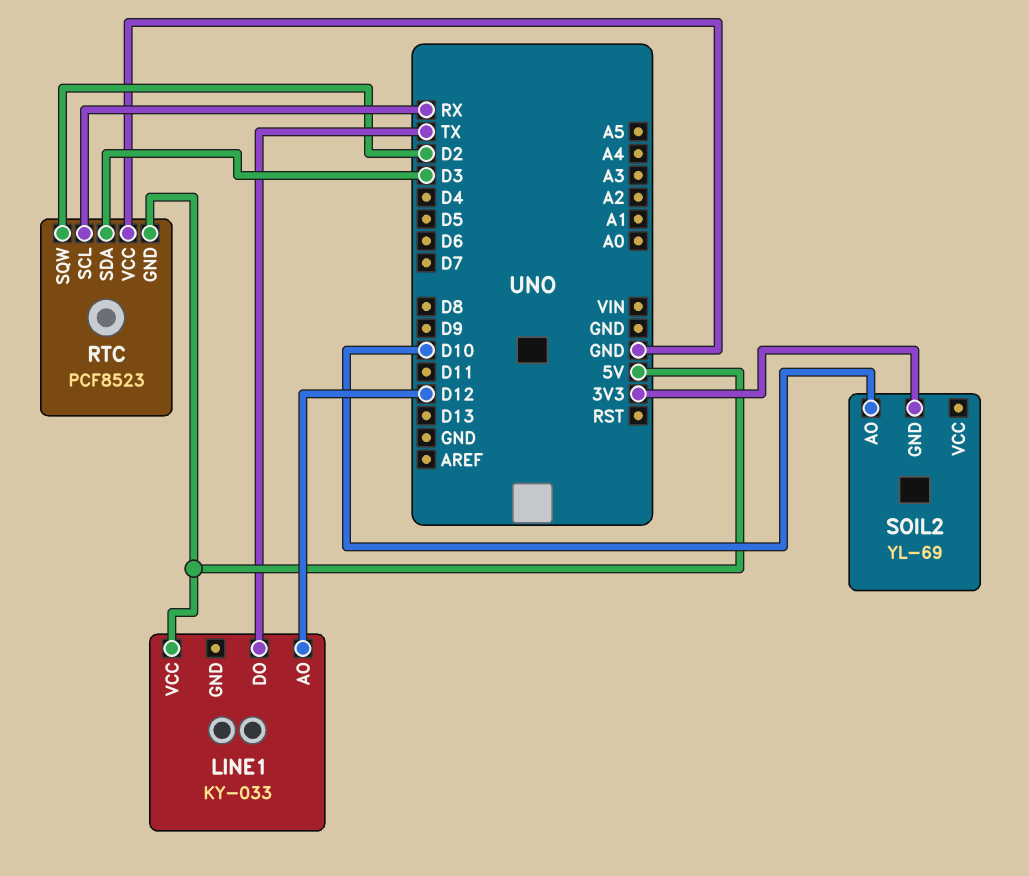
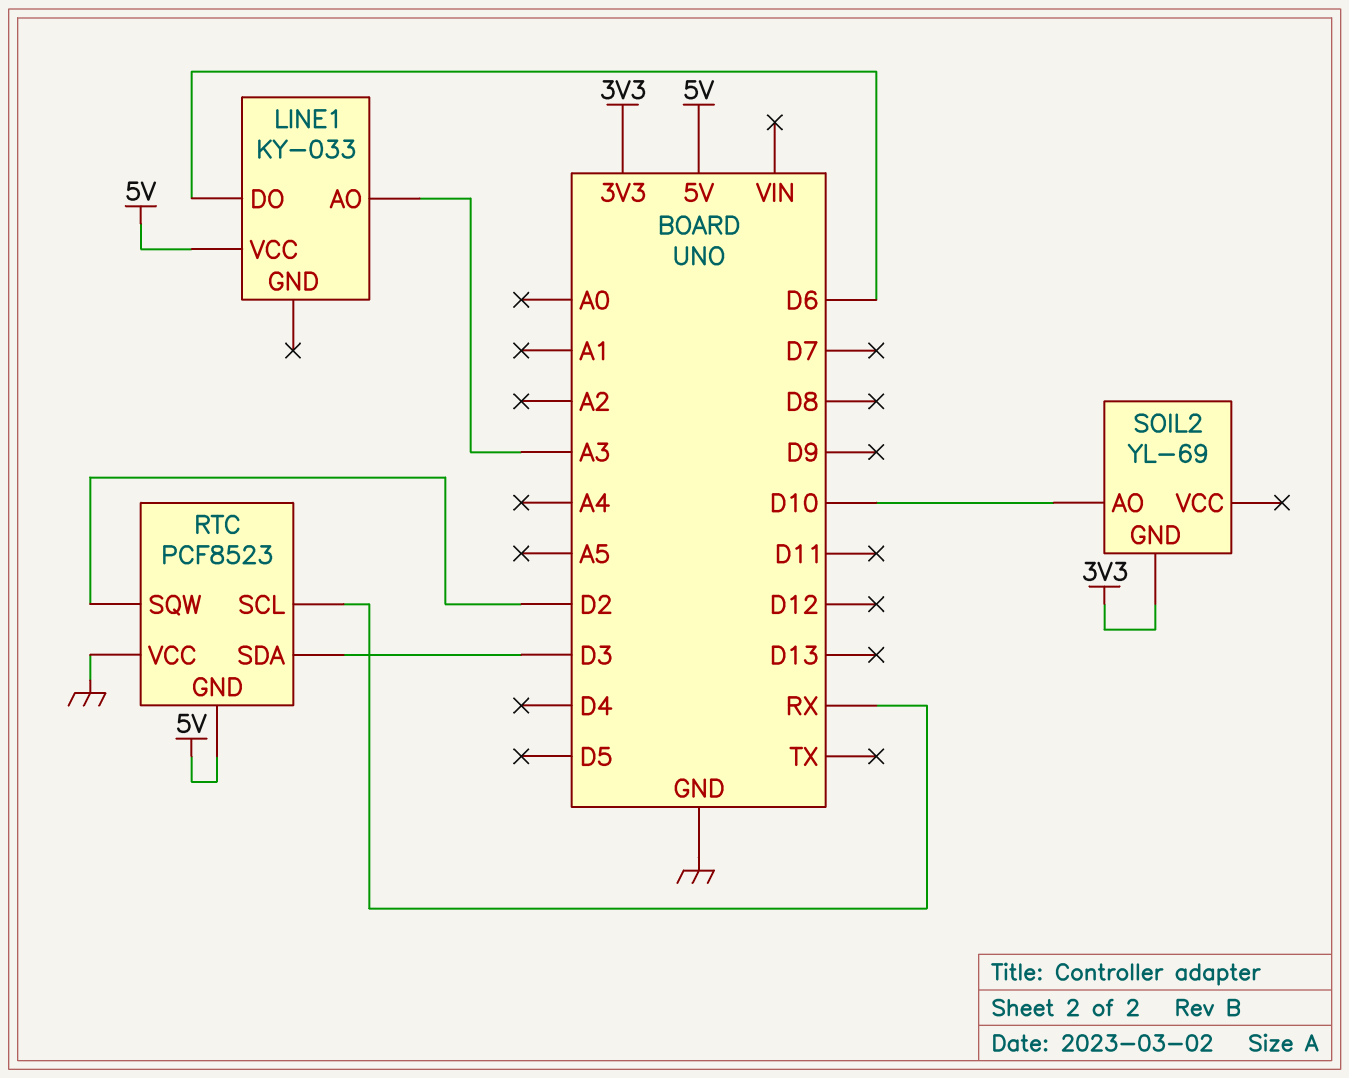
LINE1 pin AO: D12 -> A3
LINE1 pin DO: TX -> D6

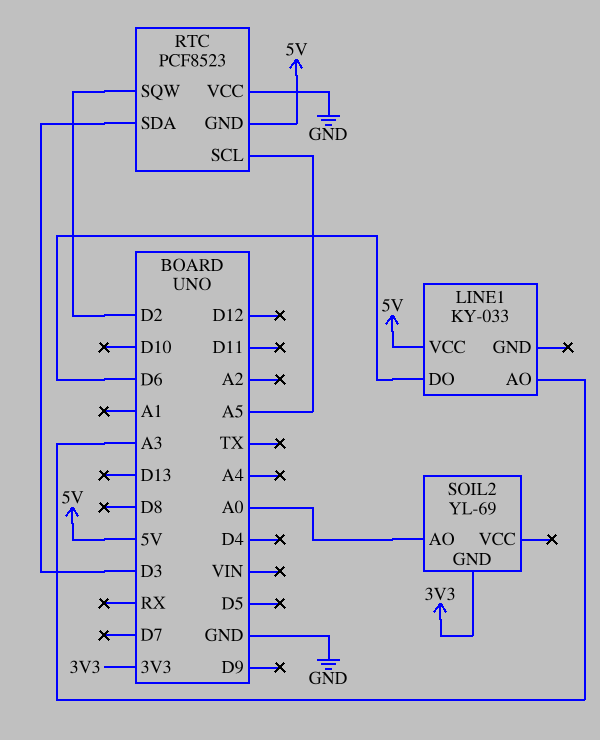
RTC pin SCL: RX -> A5
SOIL2 pin AO: D10 -> A0

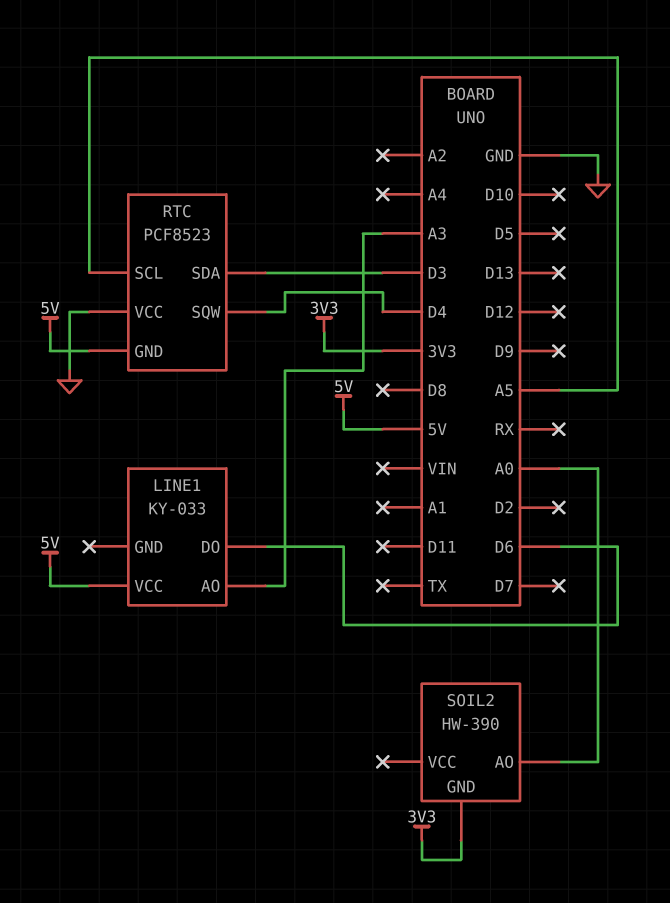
RTC pin SQW: D2 -> D4
SOIL2: YL-69 -> HW-390

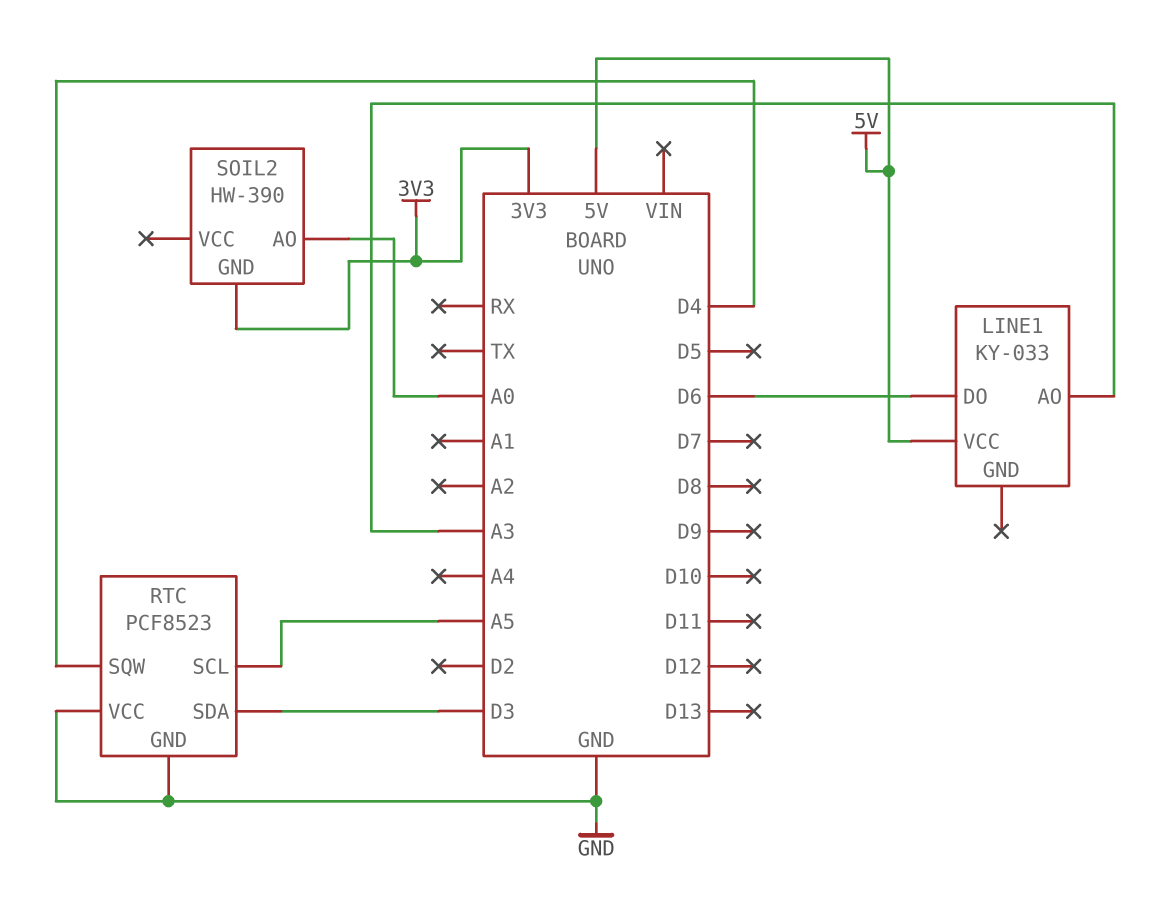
RTC pin GND: 5V -> GND

